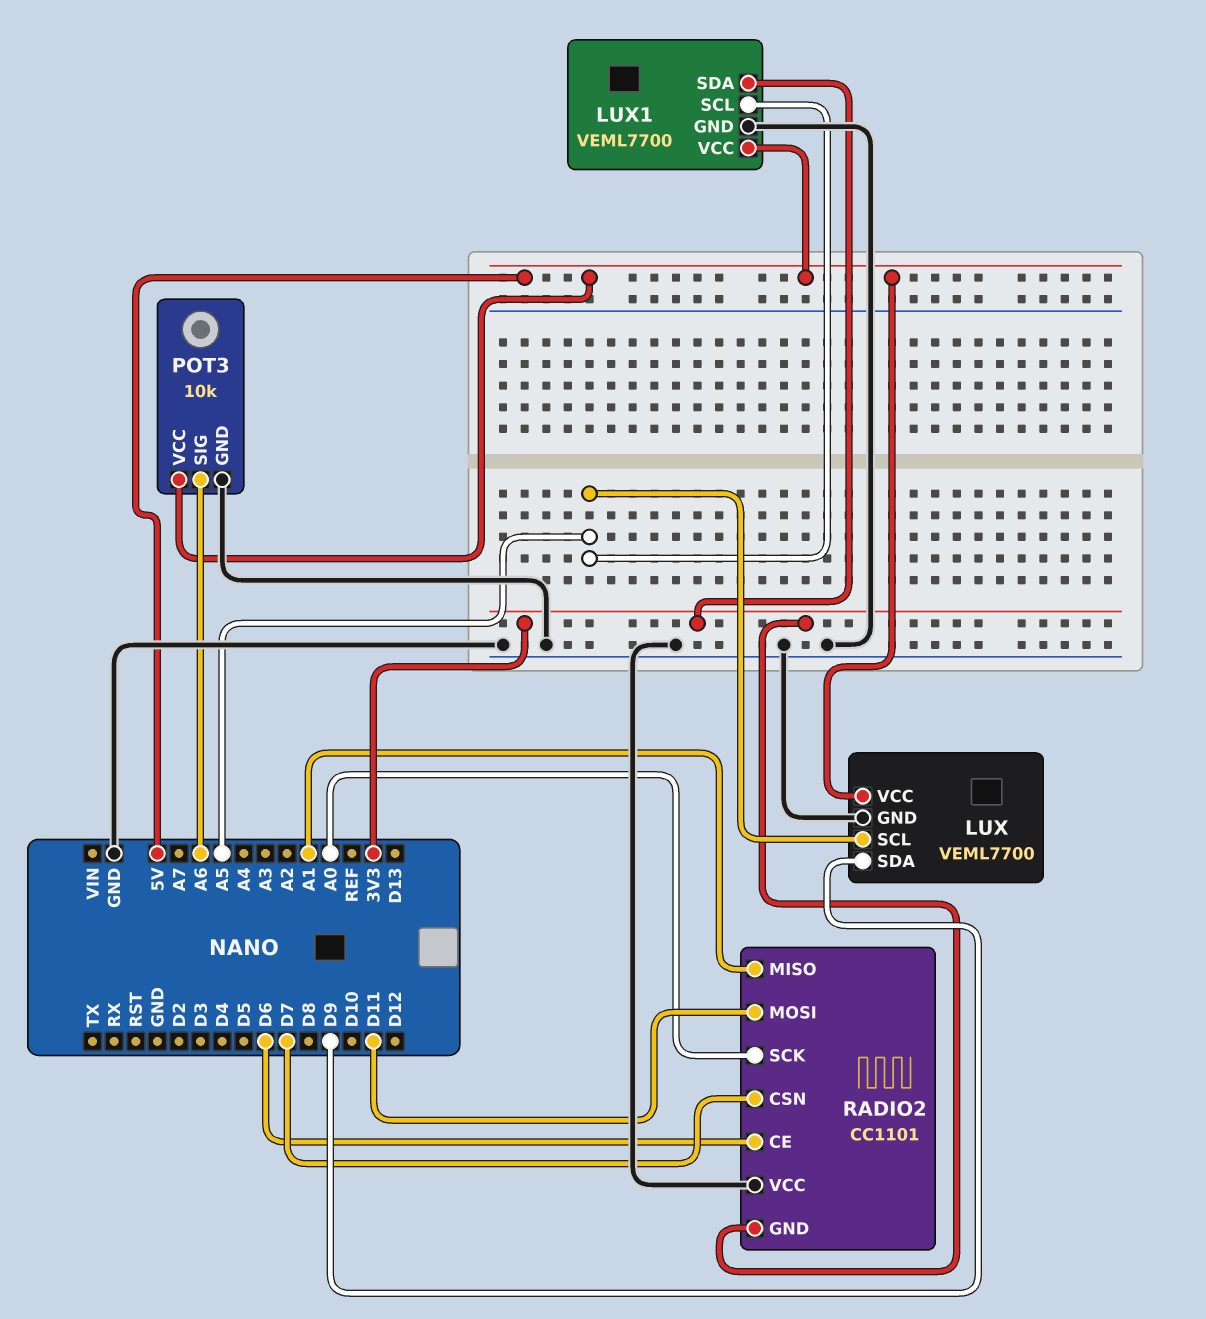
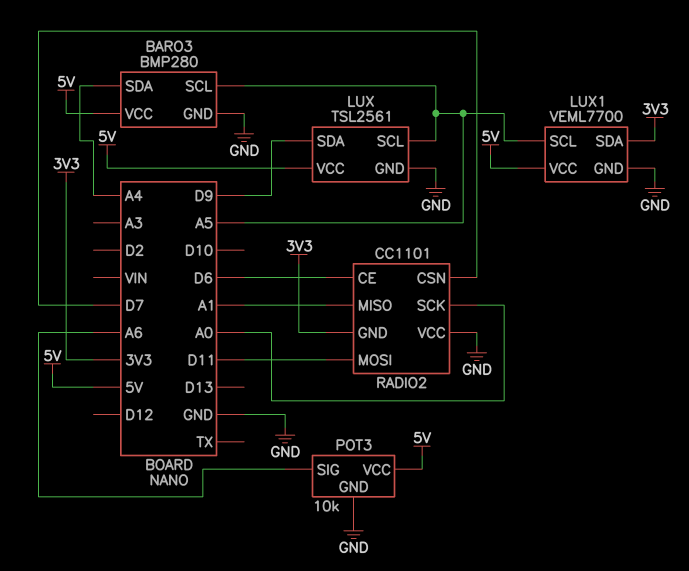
BARO3: none -> BMP280
BARO3 pin GND: none -> GND
BARO3 pin SCL: none -> A5
BARO3 pin SDA: none -> A4
BARO3 pin VCC: none -> 5V
LUX: VEML7700 -> TSL2561

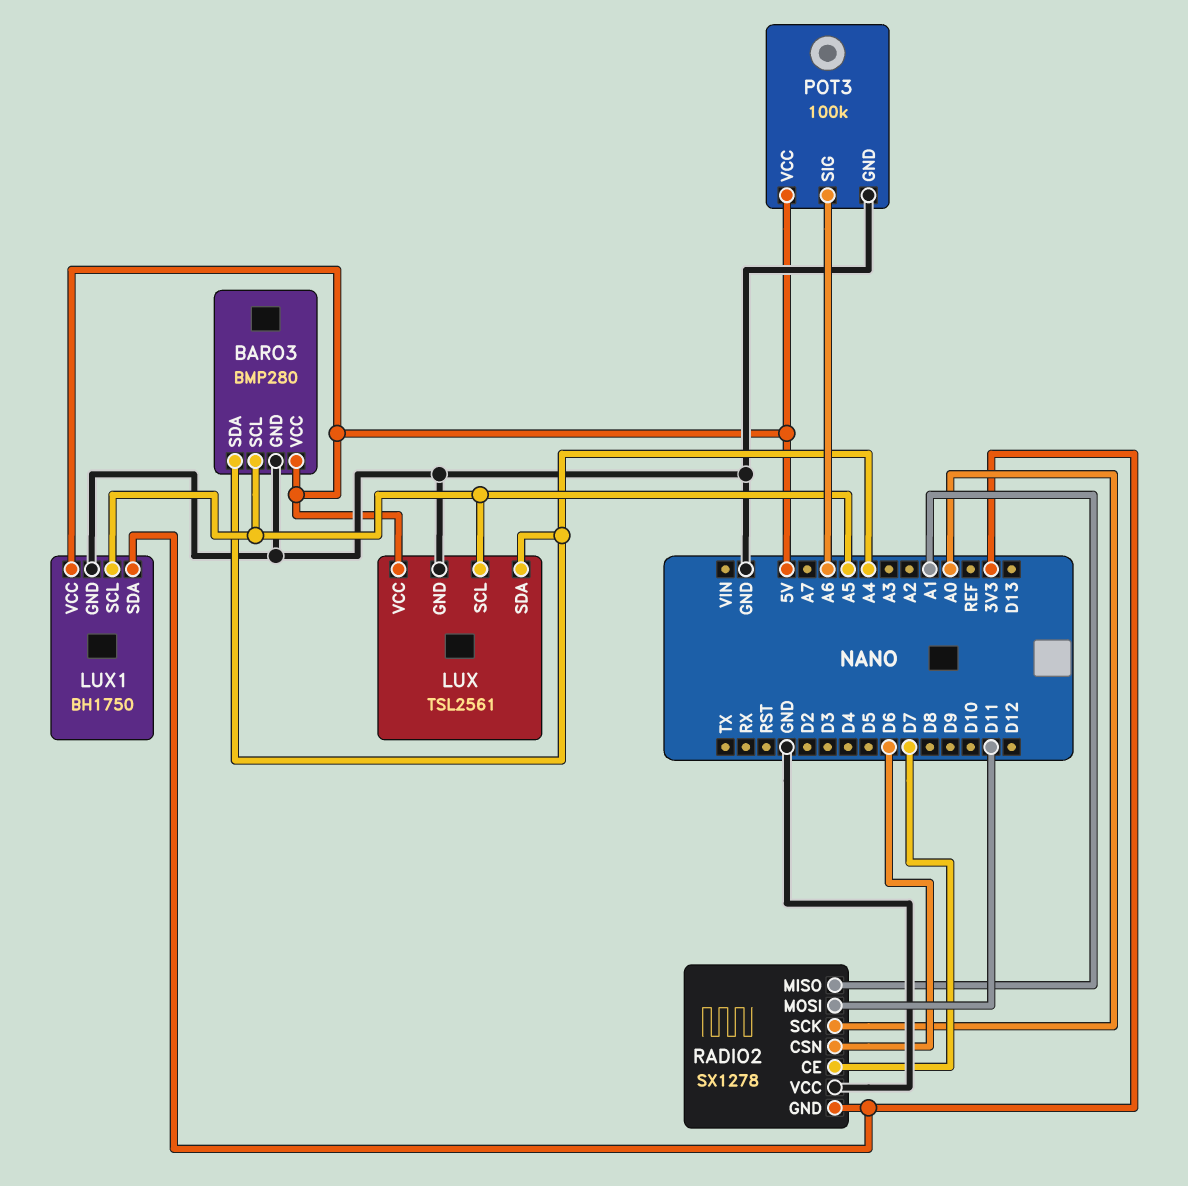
LUX pin SDA: D9 -> A4
LUX1: VEML7700 -> BH1750
POT3: 10k -> 100k
RADIO2: CC1101 -> SX1278
RADIO2 pin CE: D6 -> D7
RADIO2 pin CSN: D7 -> D6

